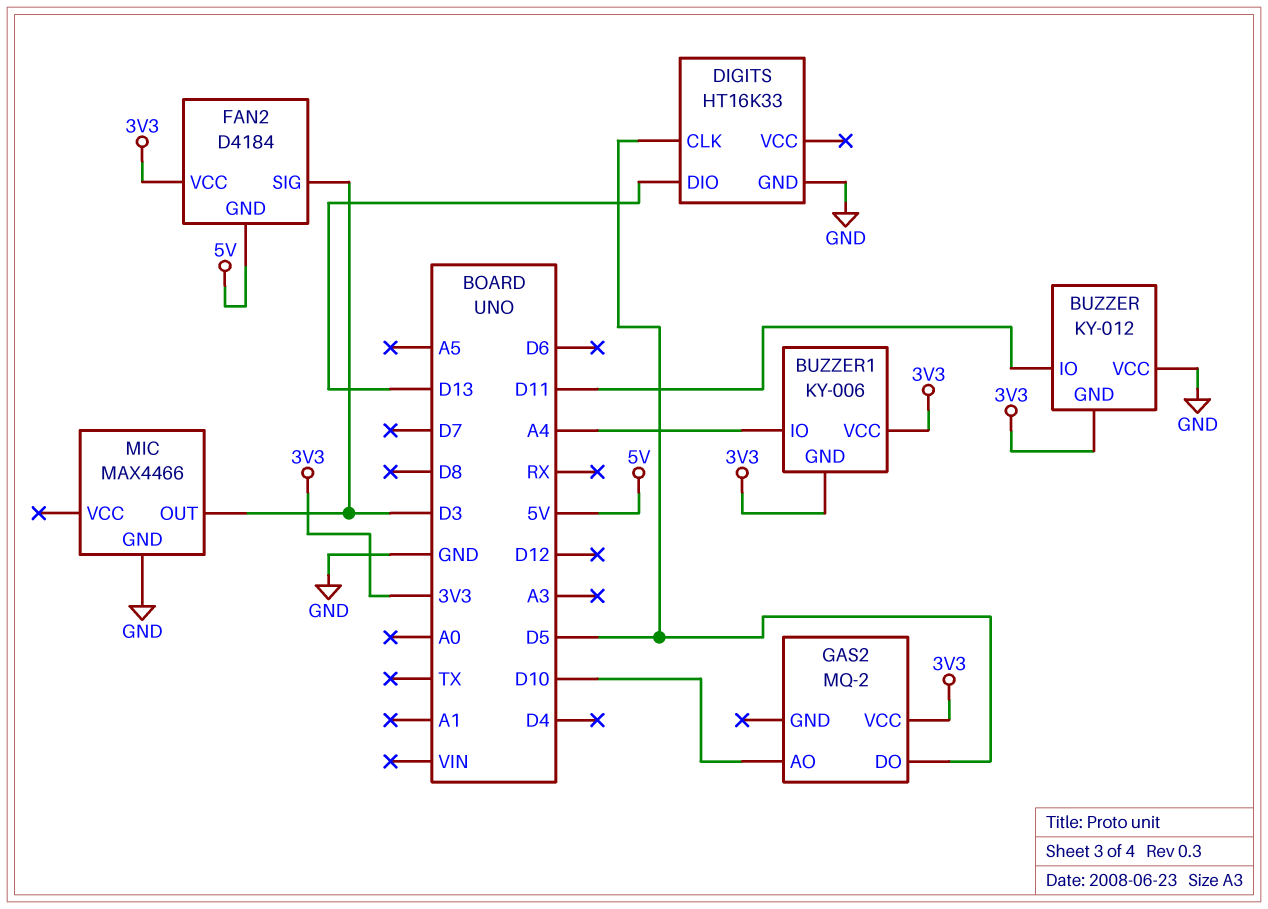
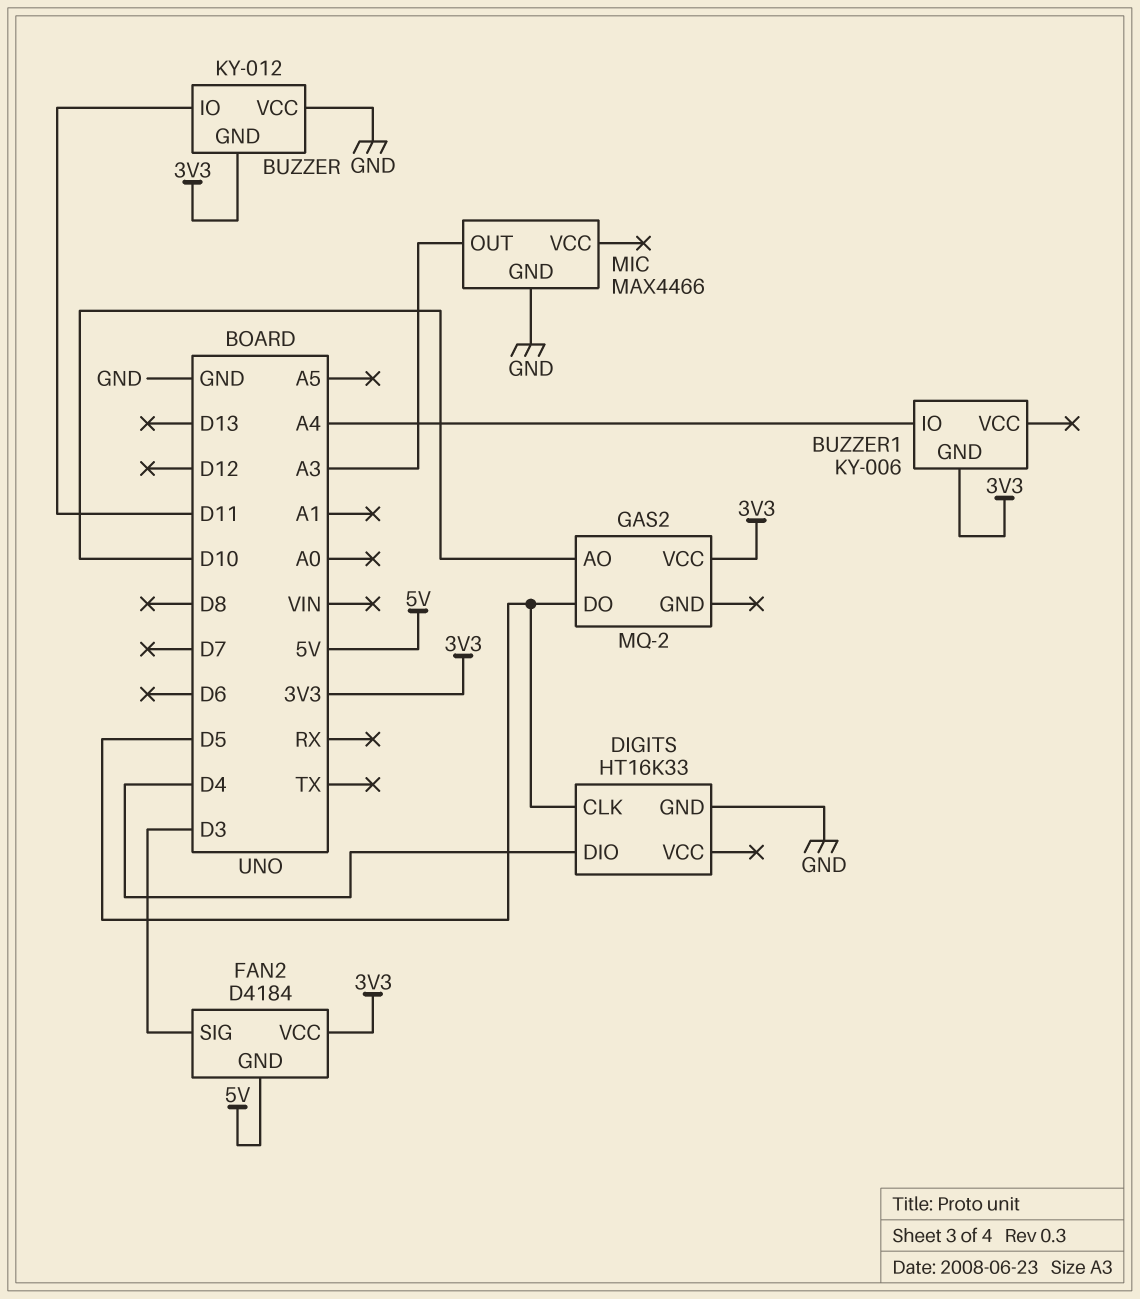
BUZZER1 pin VCC: 3V3 -> none
DIGITS pin DIO: D13 -> D4
MIC pin OUT: D3 -> A3

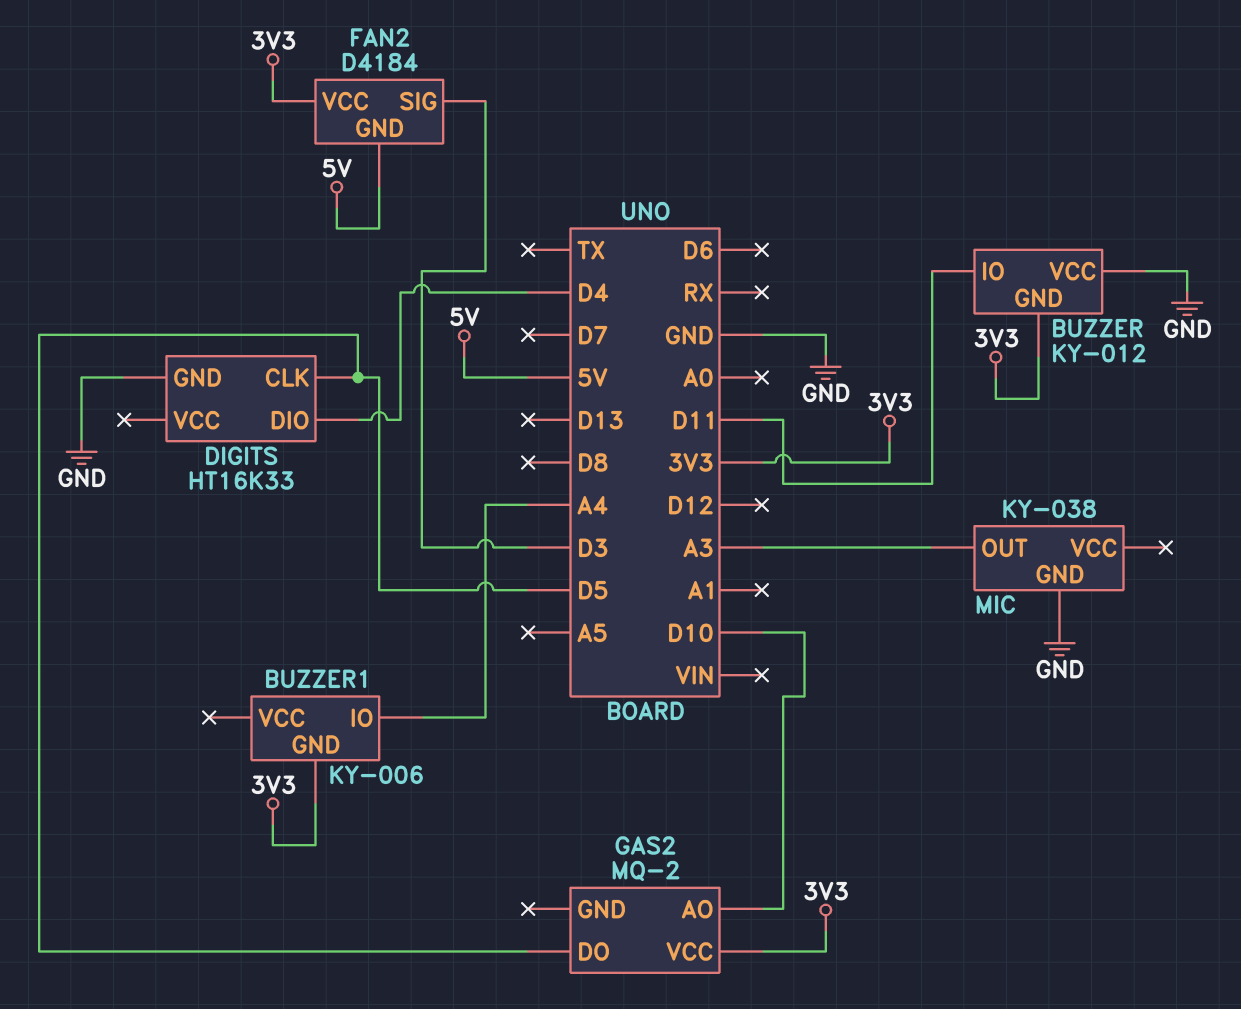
MIC: MAX4466 -> KY-038

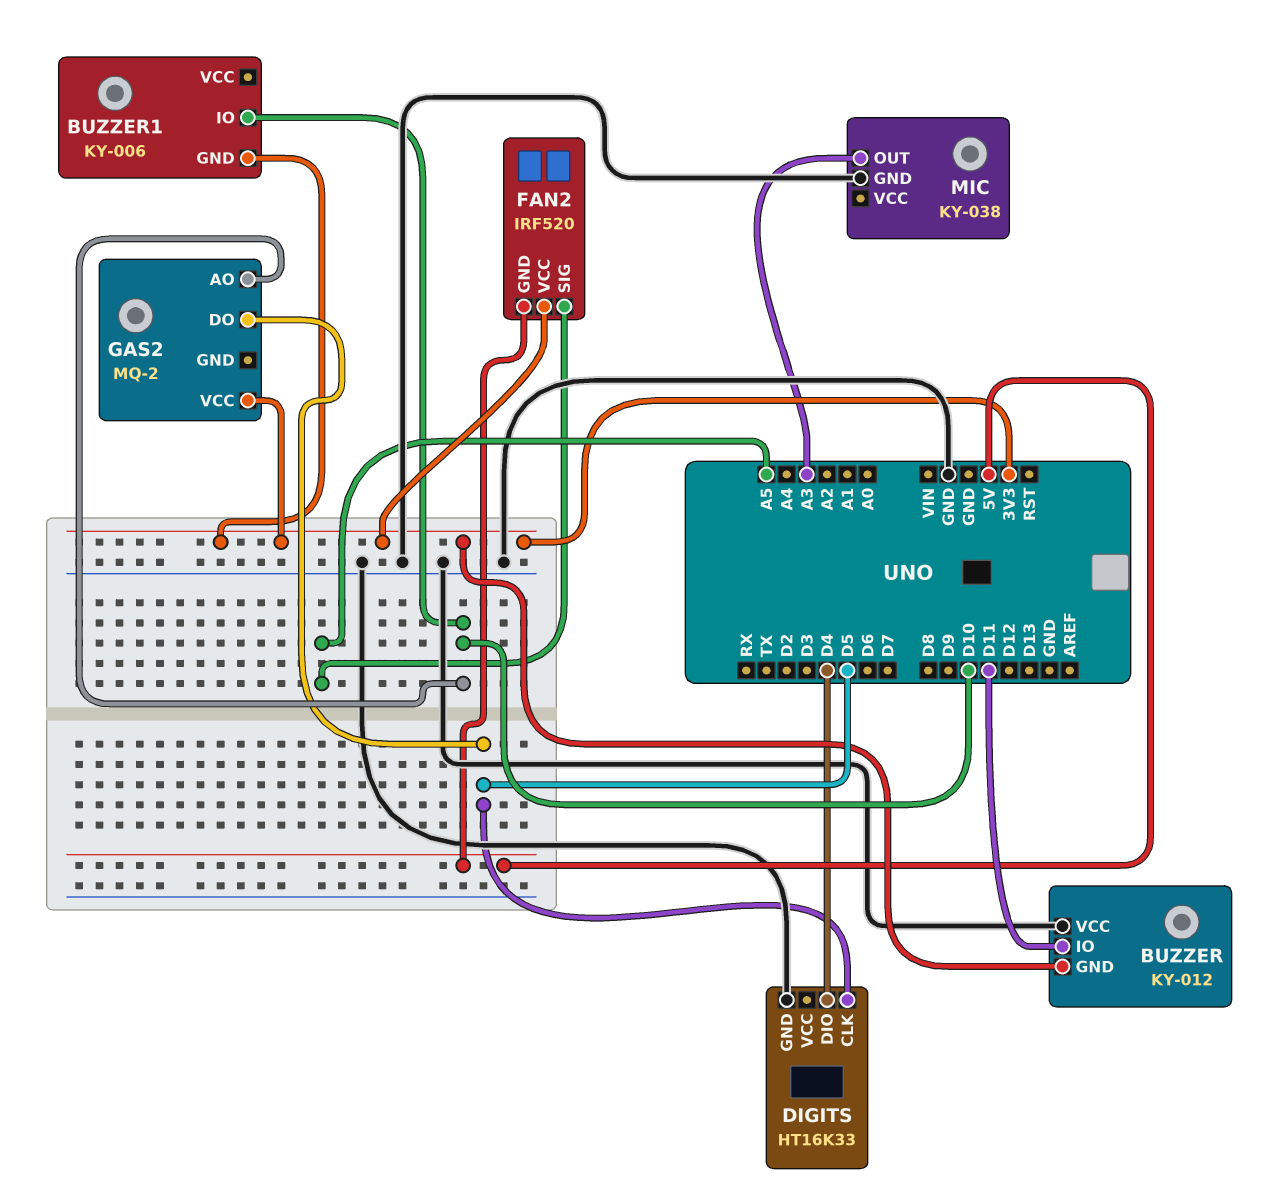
BUZZER1 pin IO: A4 -> D10
FAN2: D4184 -> IRF520
FAN2 pin SIG: D3 -> A5

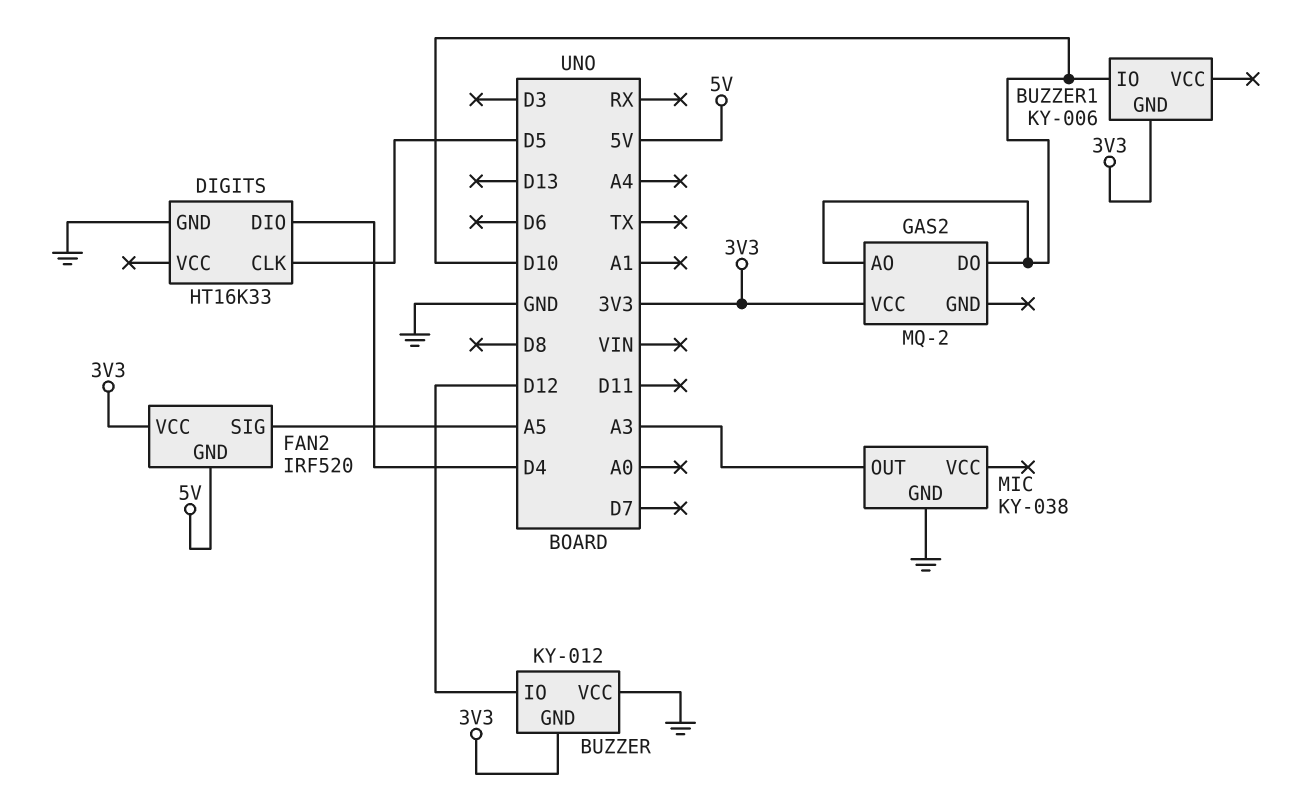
BUZZER pin IO: D11 -> D12
GAS2 pin DO: D5 -> D10

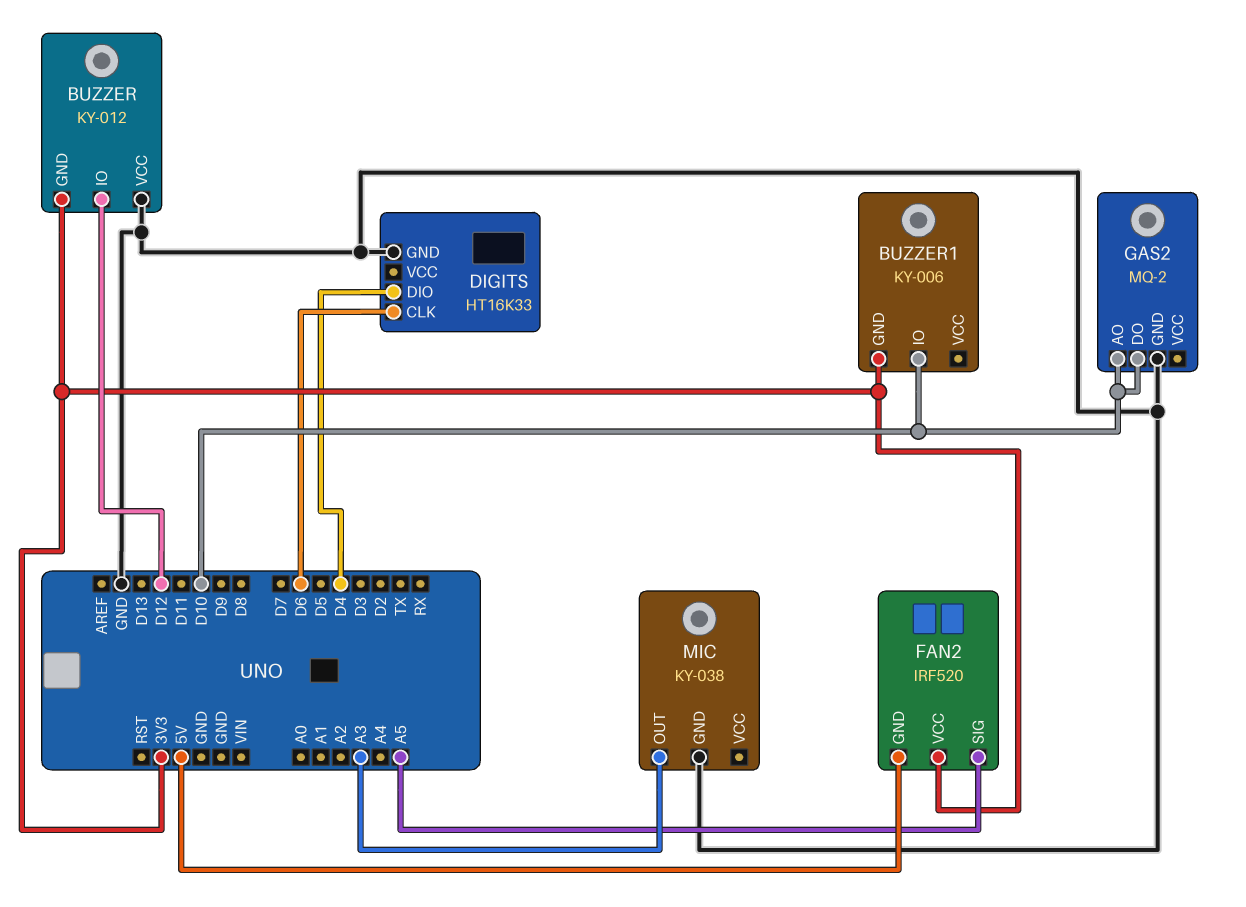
DIGITS pin CLK: D5 -> D6
GAS2 pin GND: none -> GND
GAS2 pin VCC: 3V3 -> none

